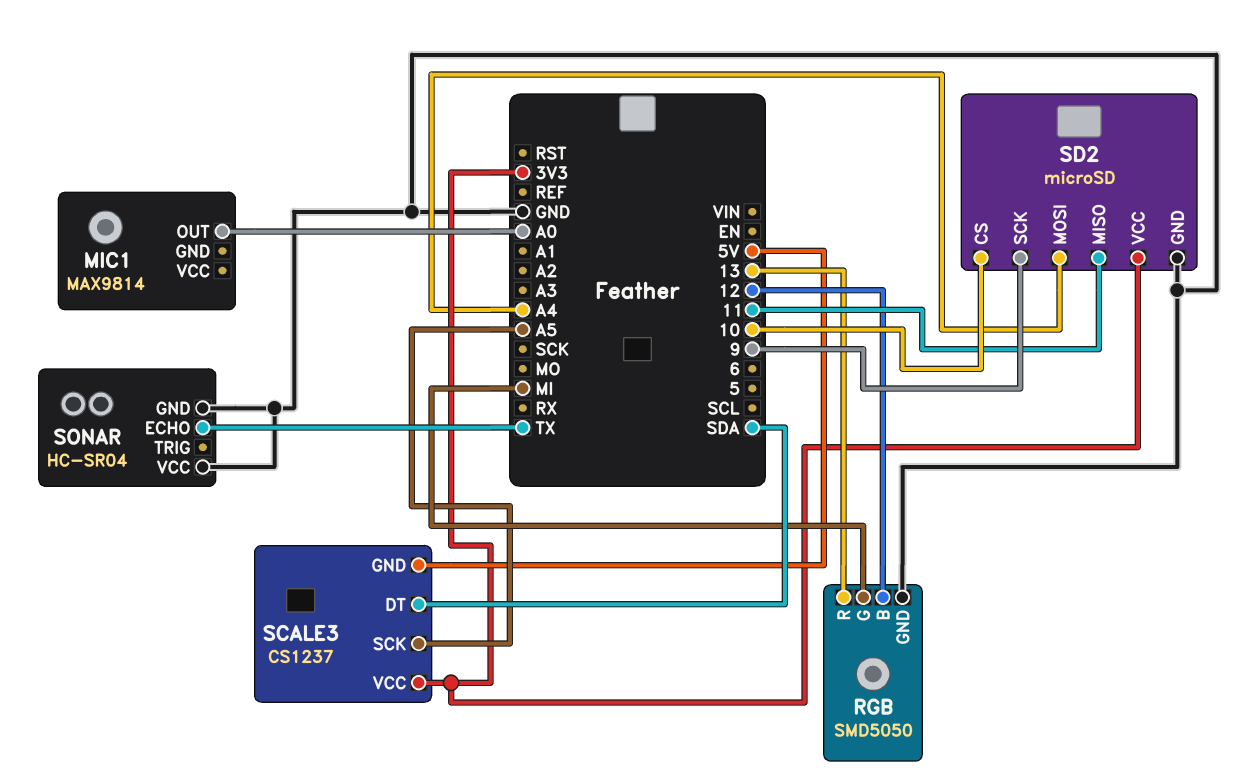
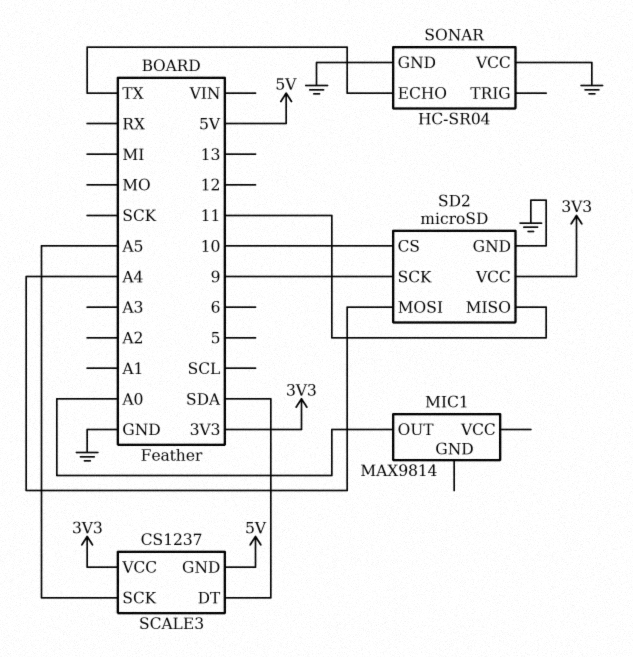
RGB: SMD5050 -> none
RGB pin B: 12 -> none
RGB pin G: MI -> none
RGB pin GND: GND -> none
RGB pin R: 13 -> none

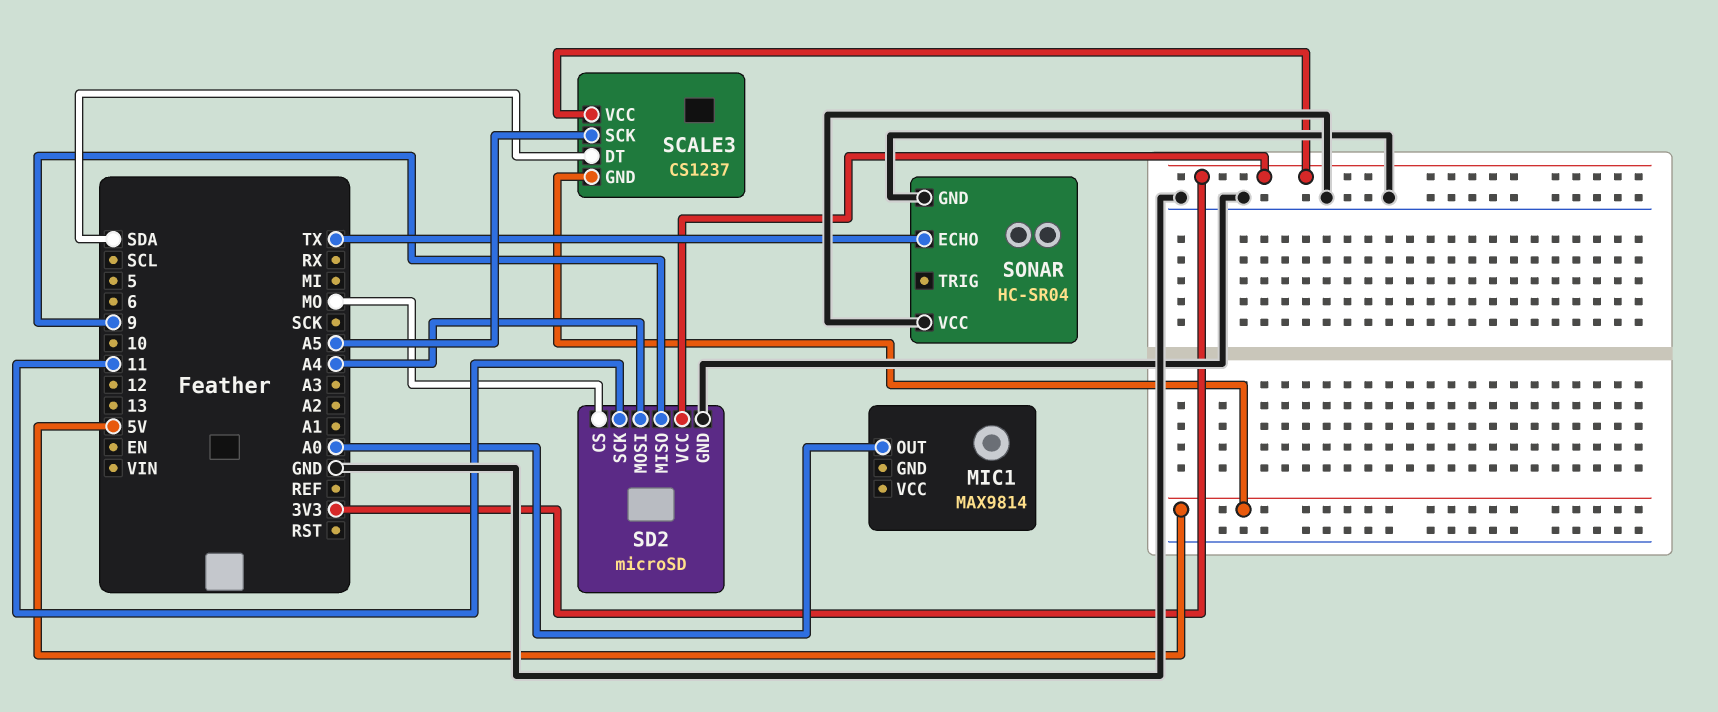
SD2 pin CS: 10 -> MO
SD2 pin MISO: 11 -> 9
SD2 pin SCK: 9 -> 11

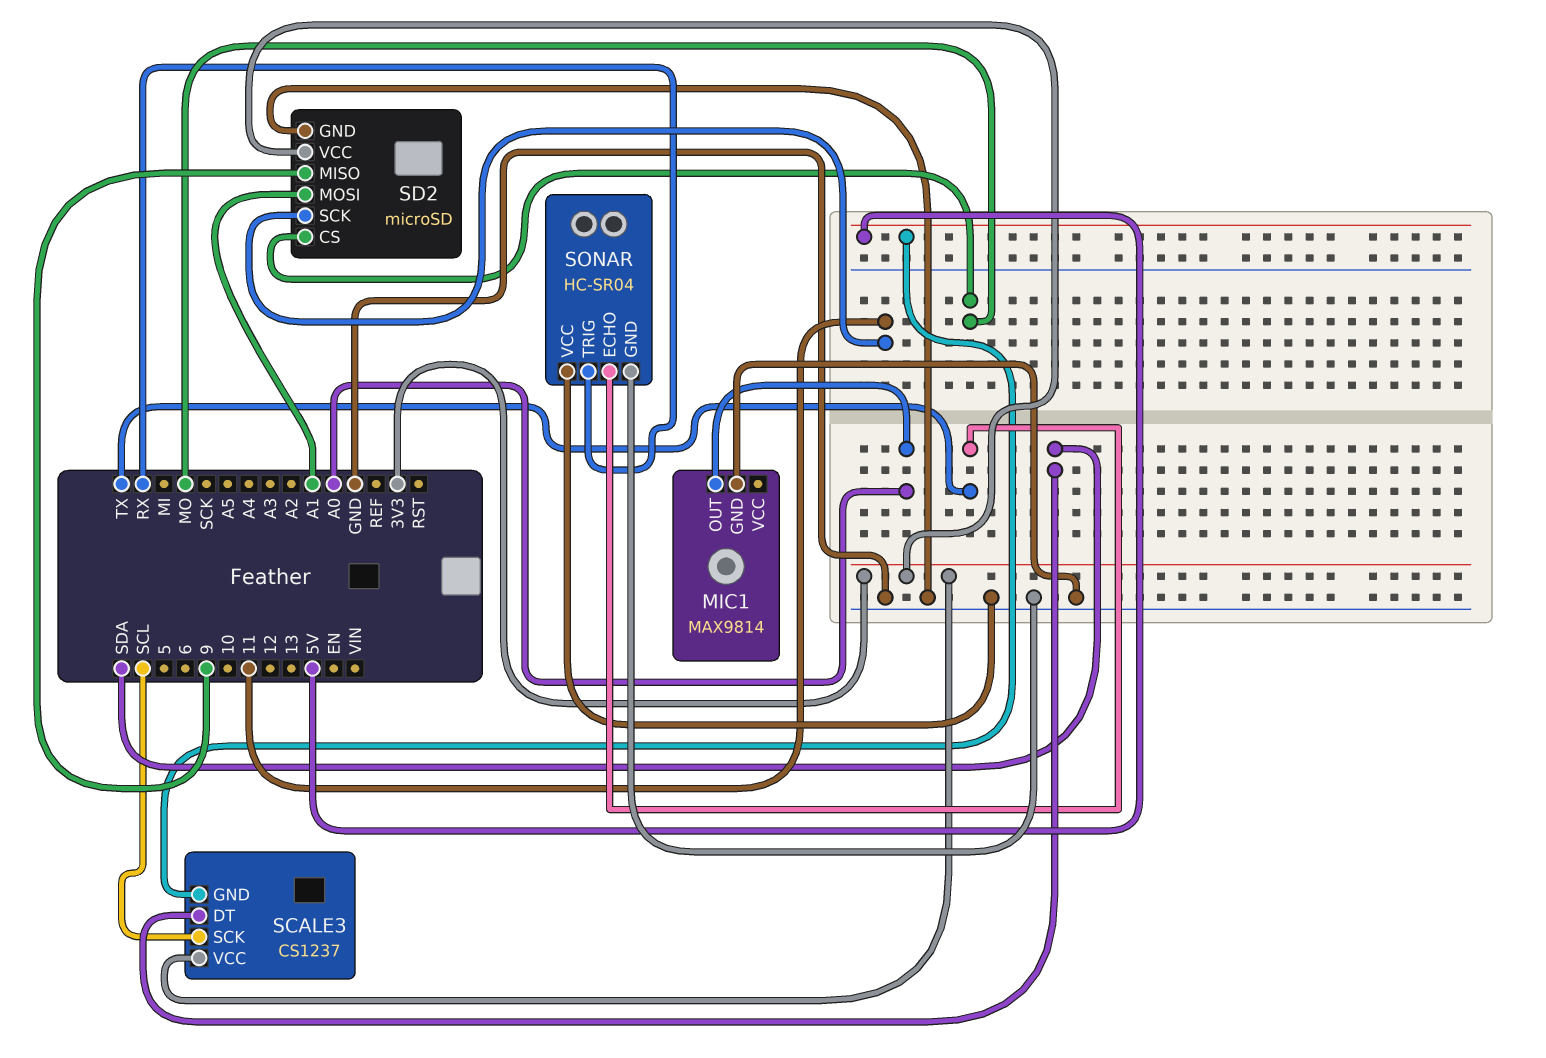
MIC1 pin GND: none -> GND
SCALE3 pin SCK: A5 -> SCL
SD2 pin MOSI: A4 -> A1
SONAR pin TRIG: none -> RX

